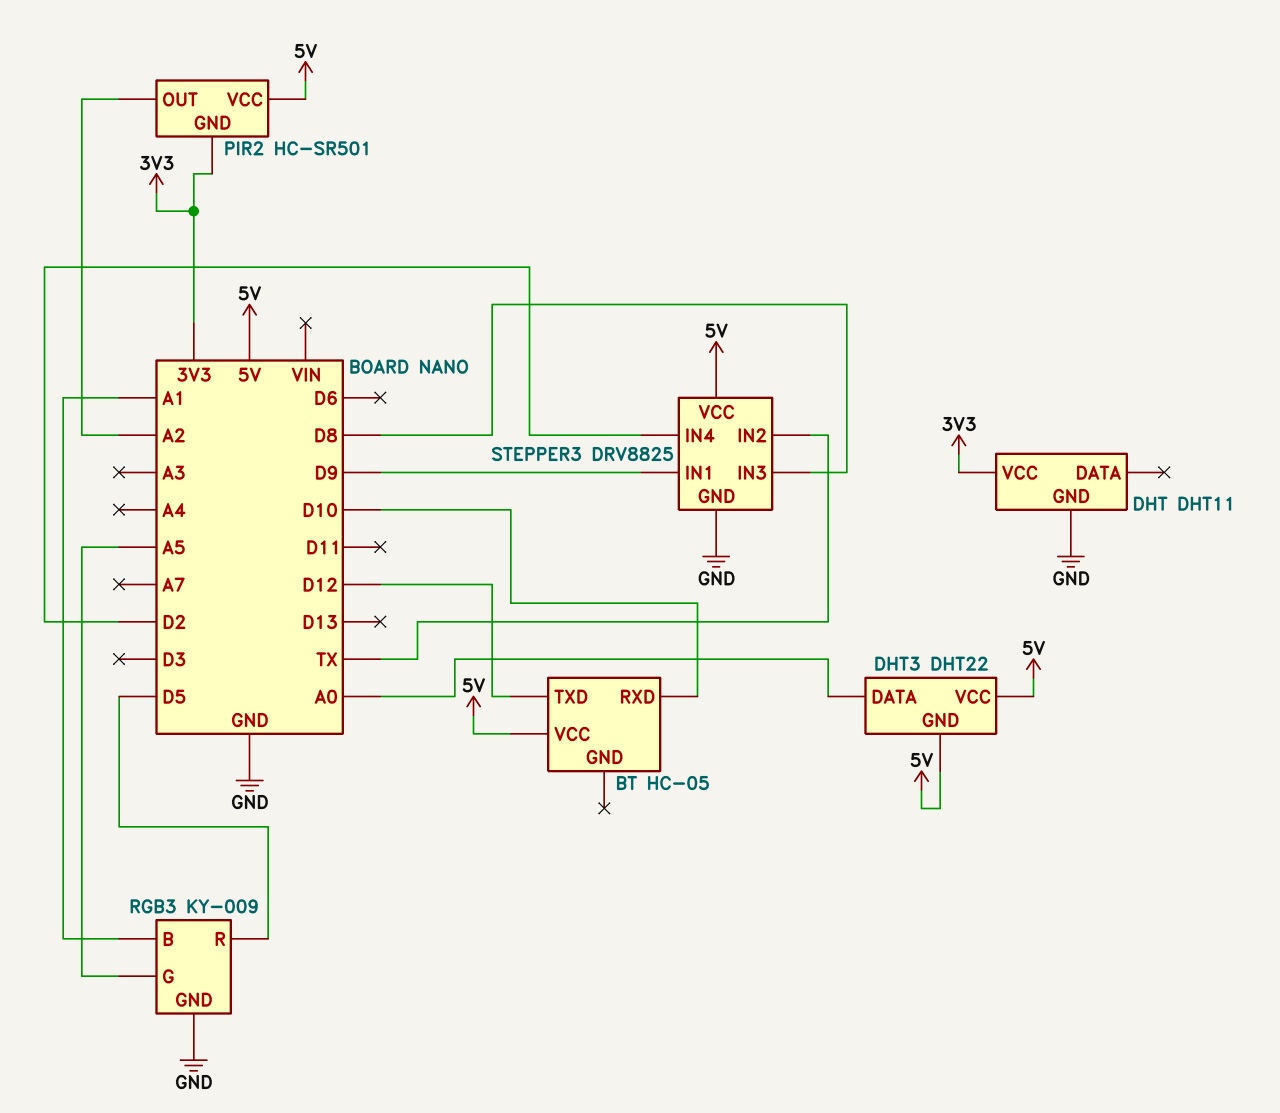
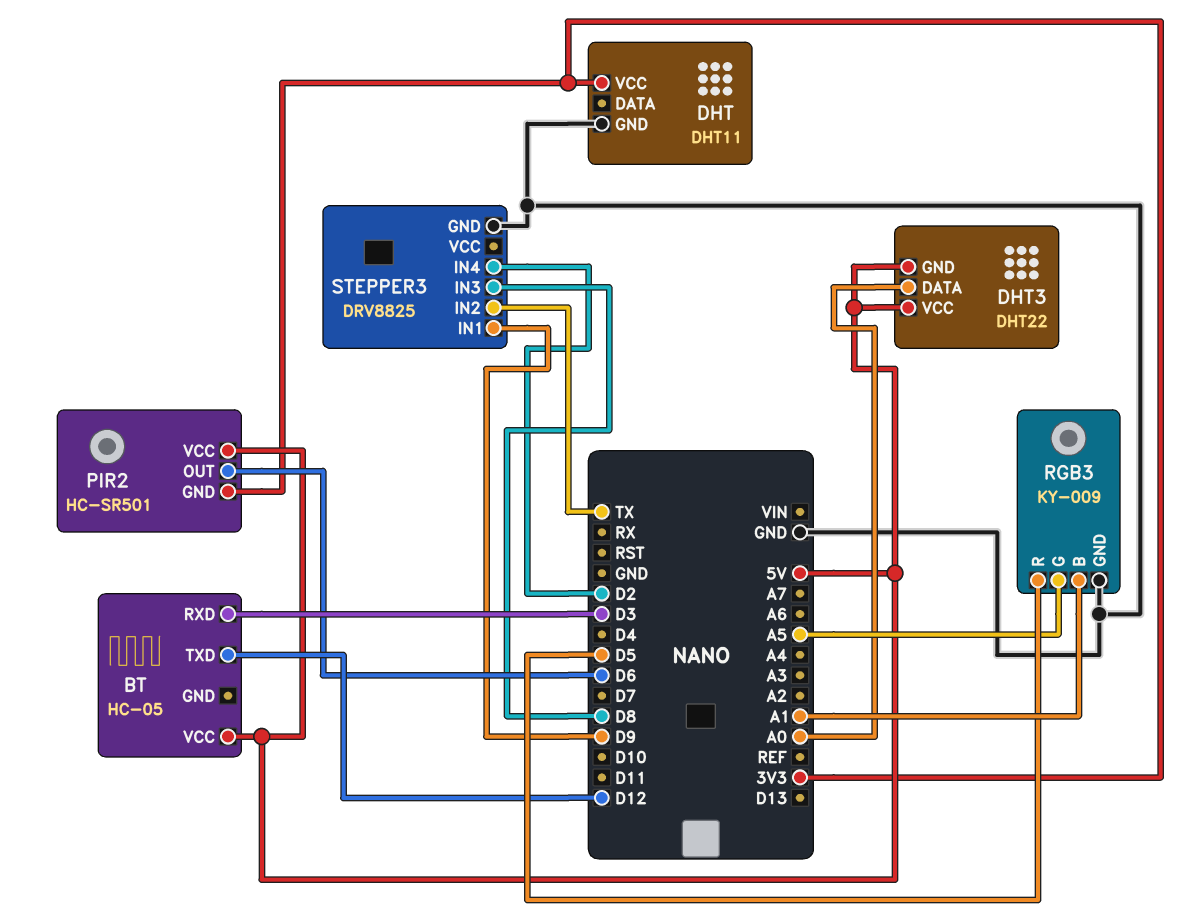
BT pin RXD: D10 -> D3
PIR2 pin OUT: A2 -> D6
STEPPER3 pin VCC: 5V -> none

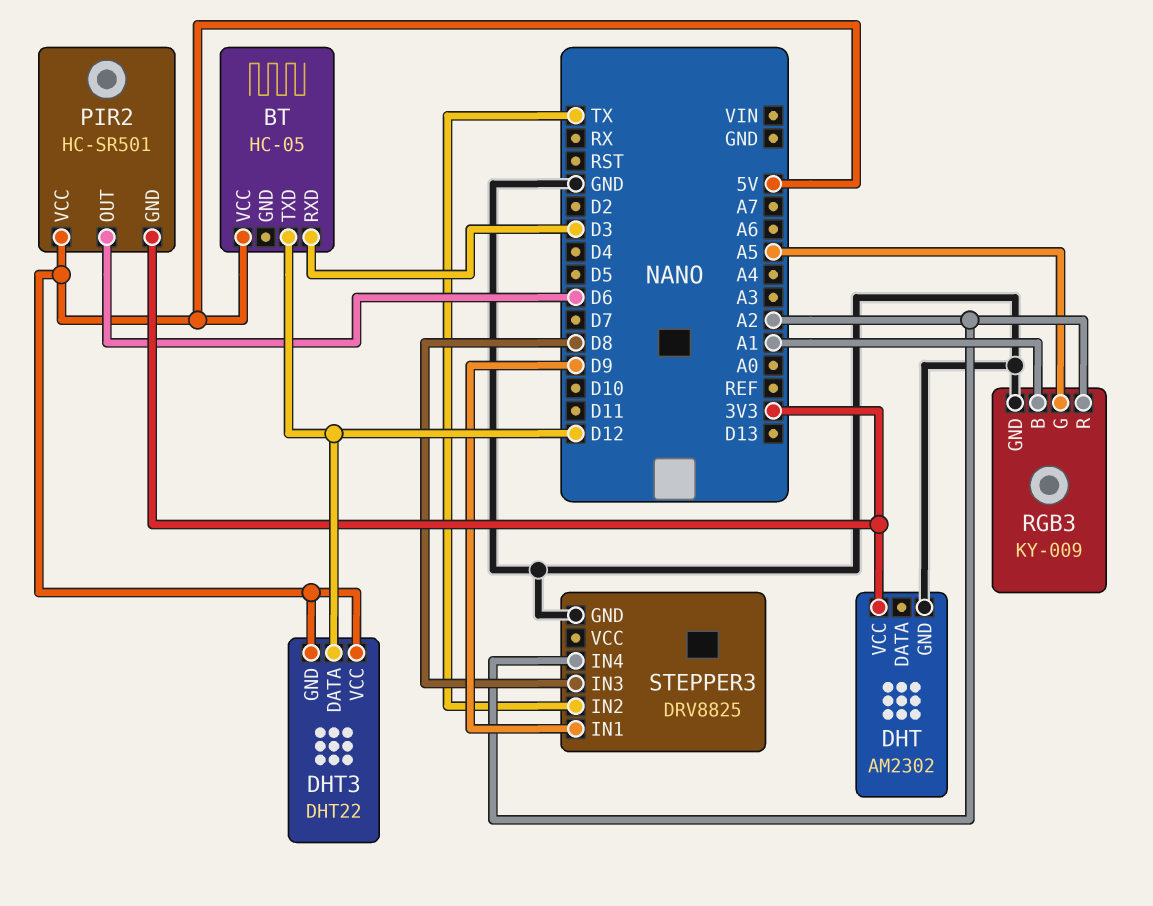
DHT: DHT11 -> AM2302
DHT3 pin DATA: A0 -> D12
RGB3 pin R: D5 -> A2
STEPPER3 pin IN4: D2 -> A2

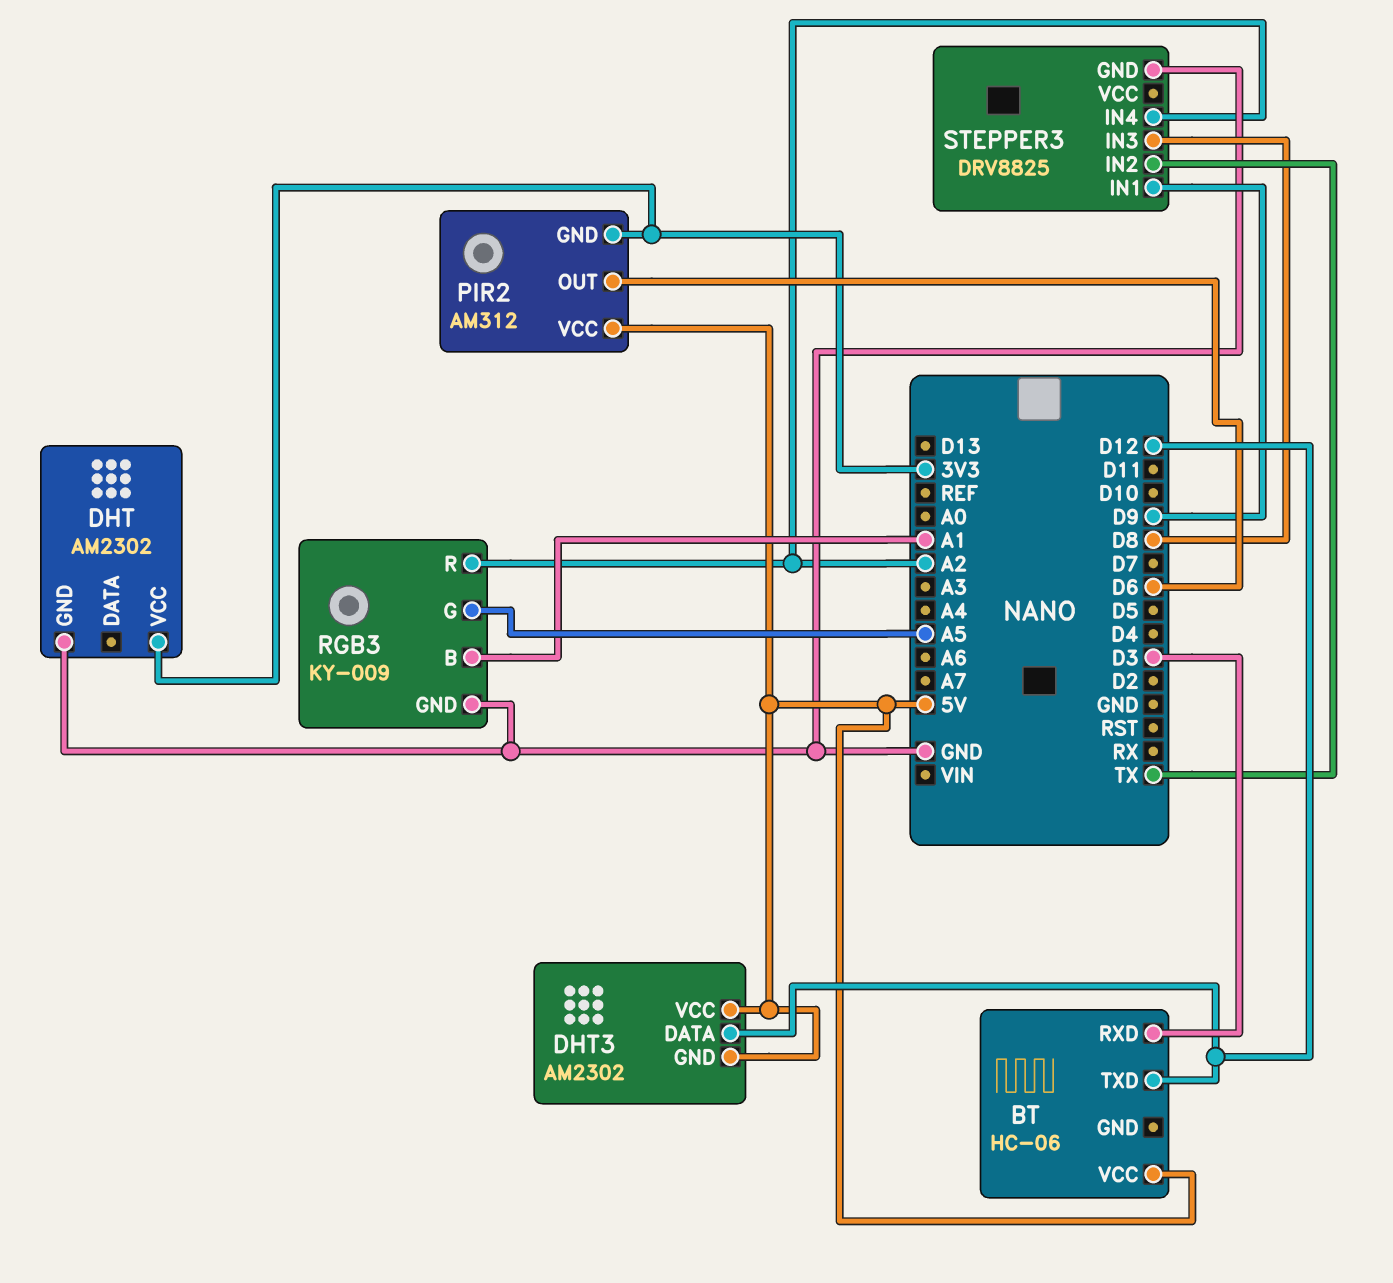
BT: HC-05 -> HC-06
DHT3: DHT22 -> AM2302
PIR2: HC-SR501 -> AM312

